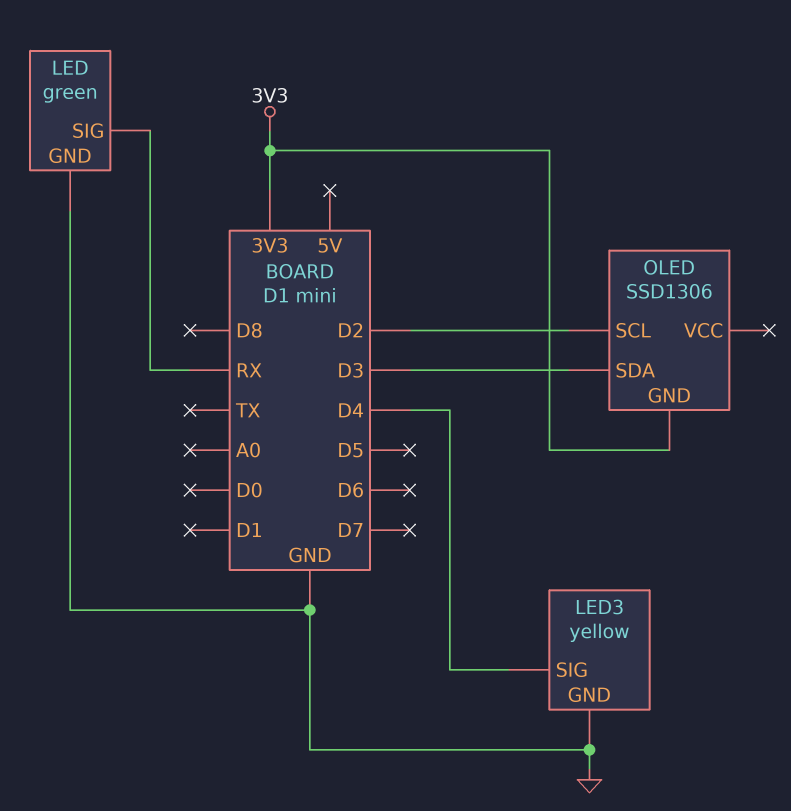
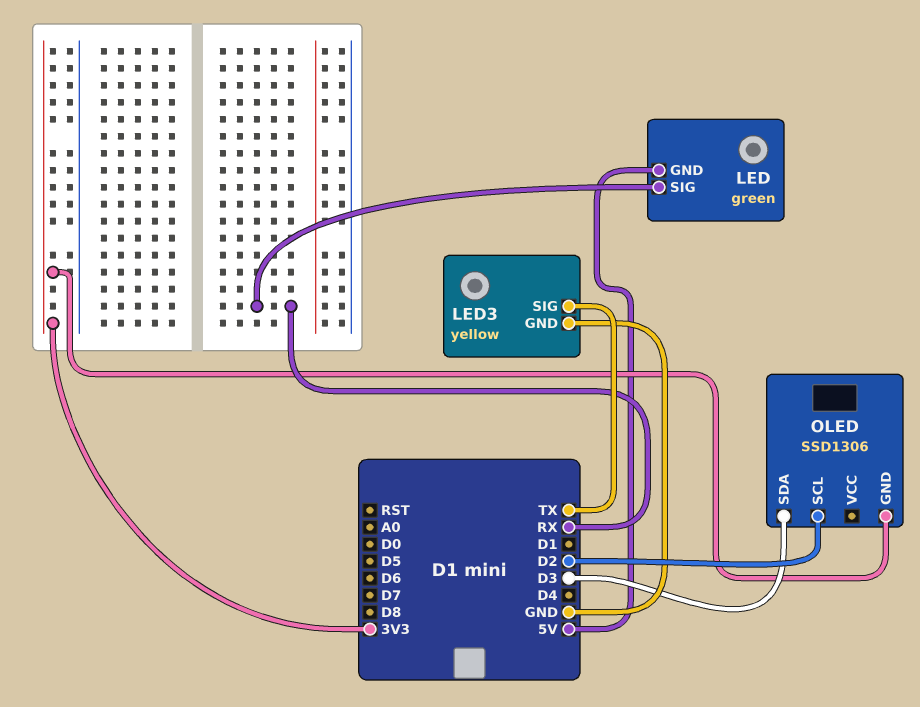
LED pin GND: GND -> 5V
LED3 pin SIG: D4 -> TX

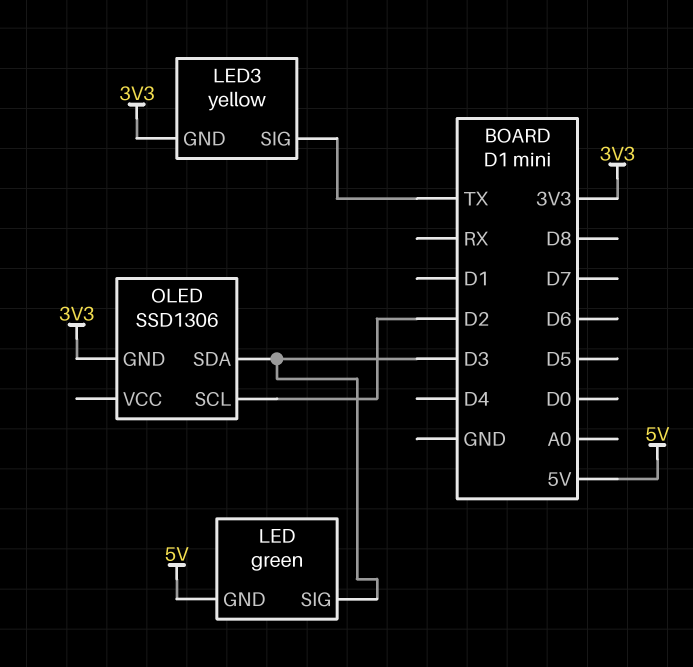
LED pin SIG: RX -> D3
LED3 pin GND: GND -> 3V3

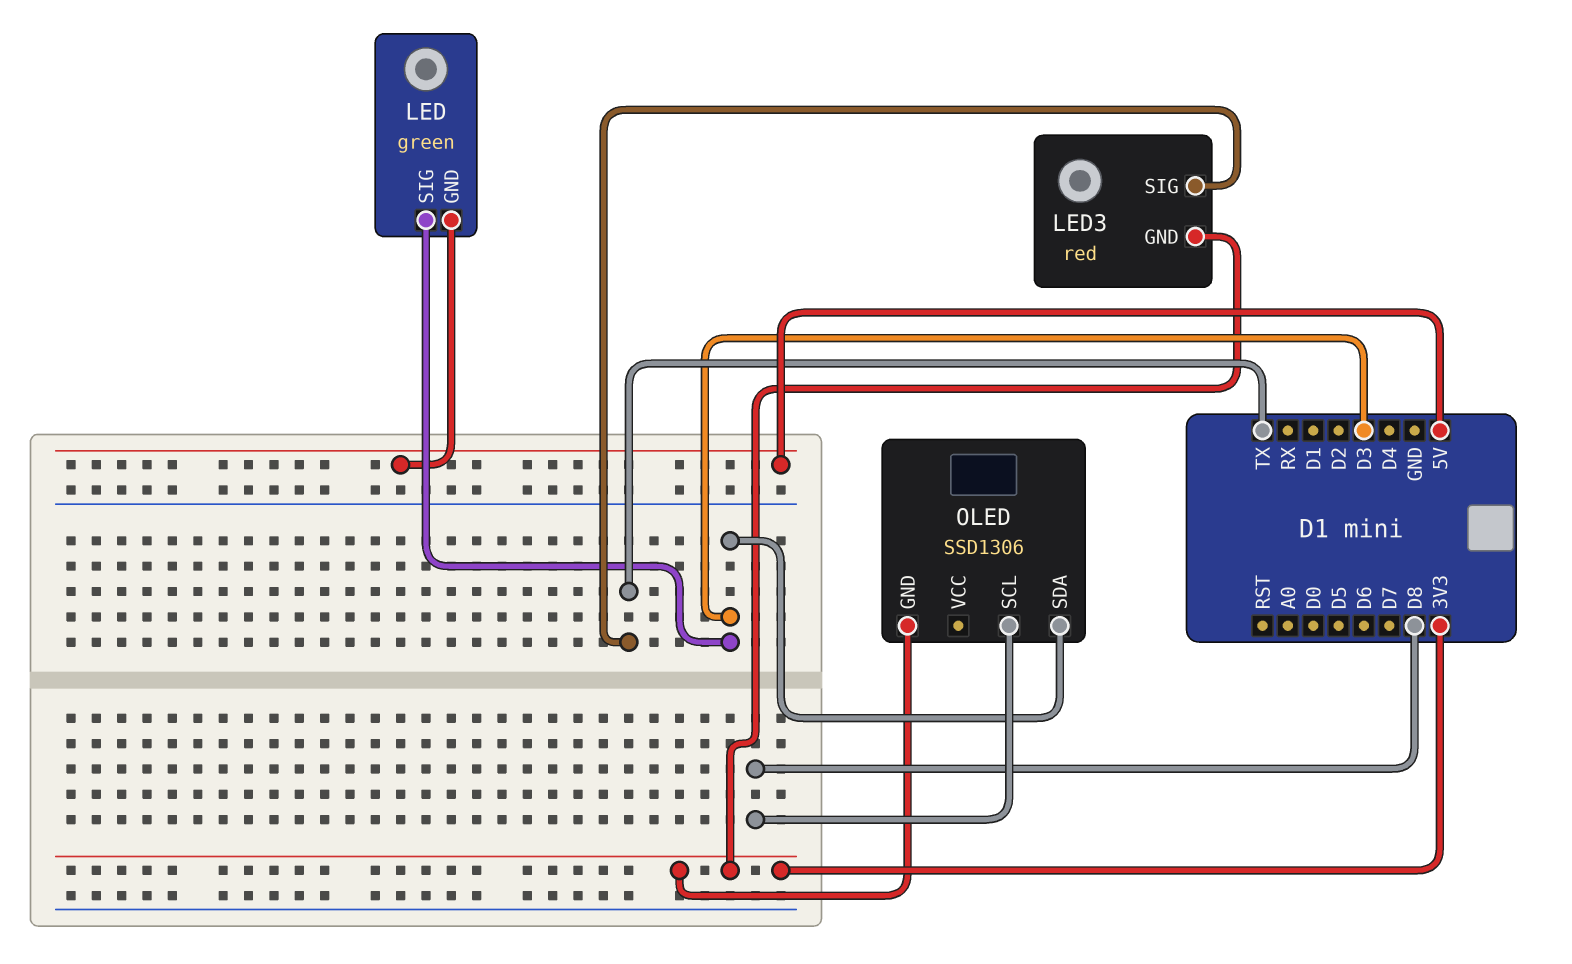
LED3: yellow -> red
OLED pin SCL: D2 -> D8

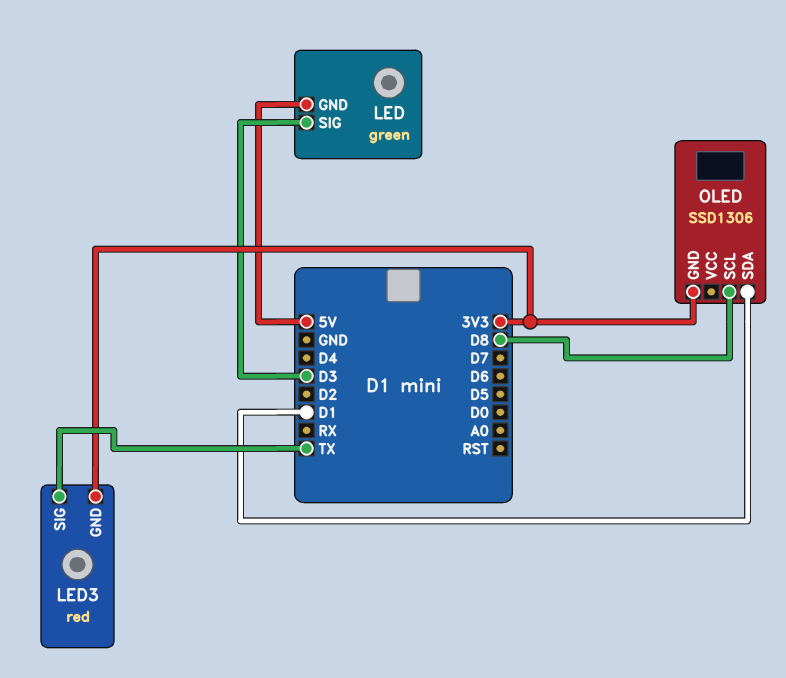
OLED pin SDA: D3 -> D1

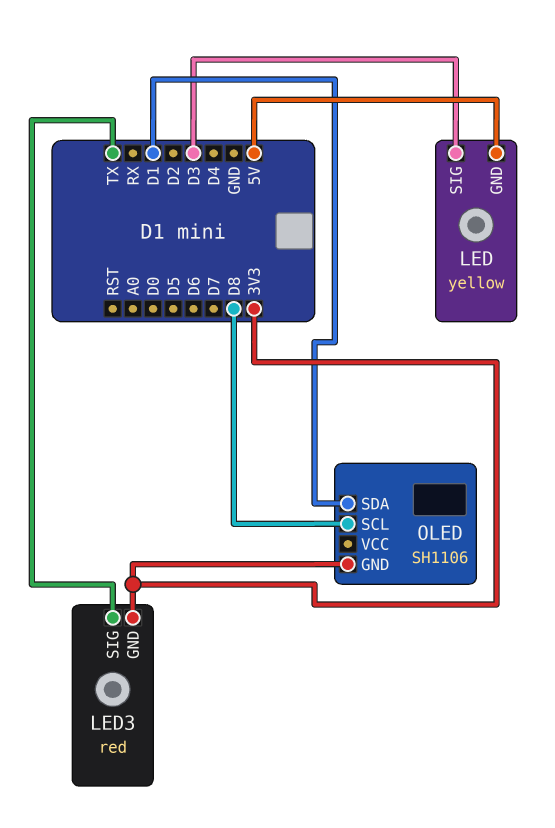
LED: green -> yellow
OLED: SSD1306 -> SH1106

